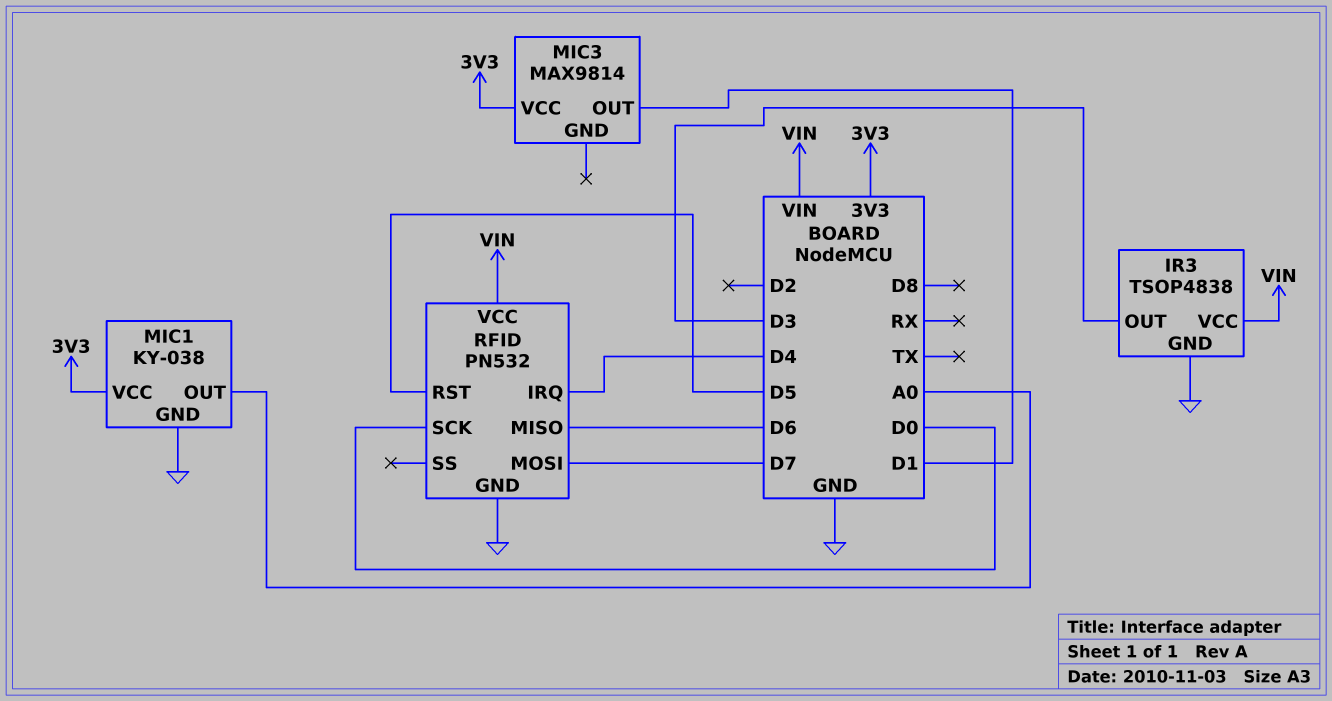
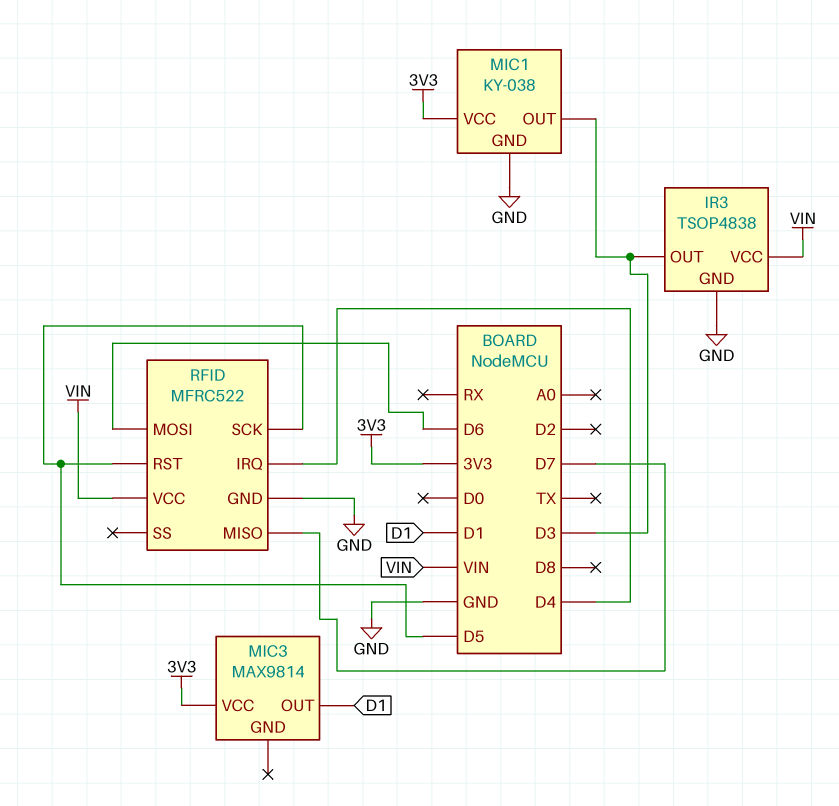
MIC1 pin OUT: A0 -> D3
RFID: PN532 -> MFRC522
RFID pin MISO: D6 -> D7
RFID pin MOSI: D7 -> D6
RFID pin SCK: D0 -> D5

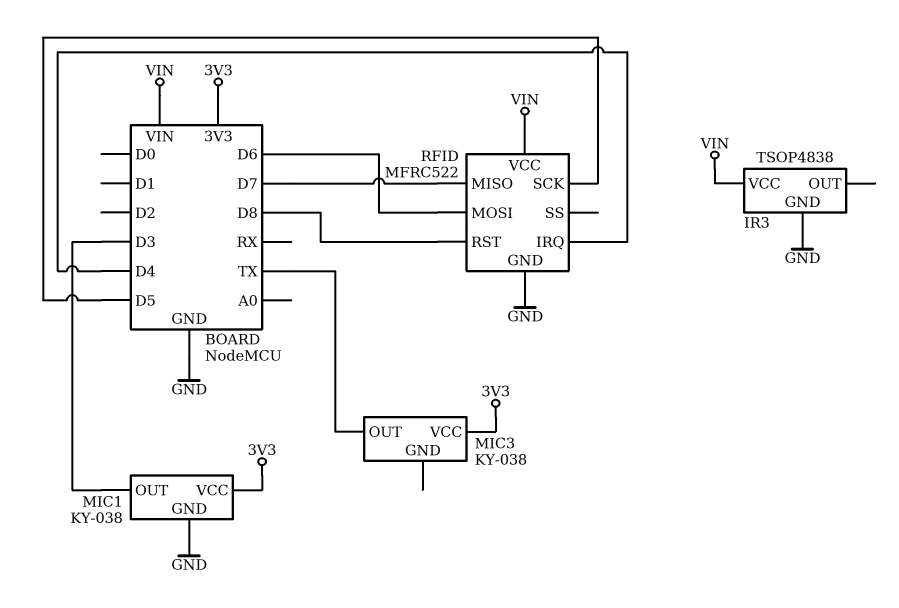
IR3 pin OUT: D3 -> none
MIC3: MAX9814 -> KY-038
MIC3 pin OUT: D1 -> TX
RFID pin RST: D5 -> D8

